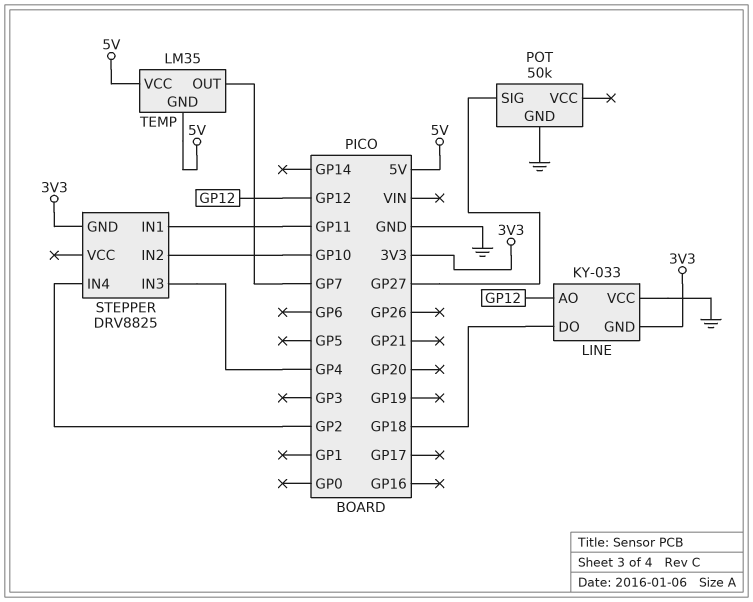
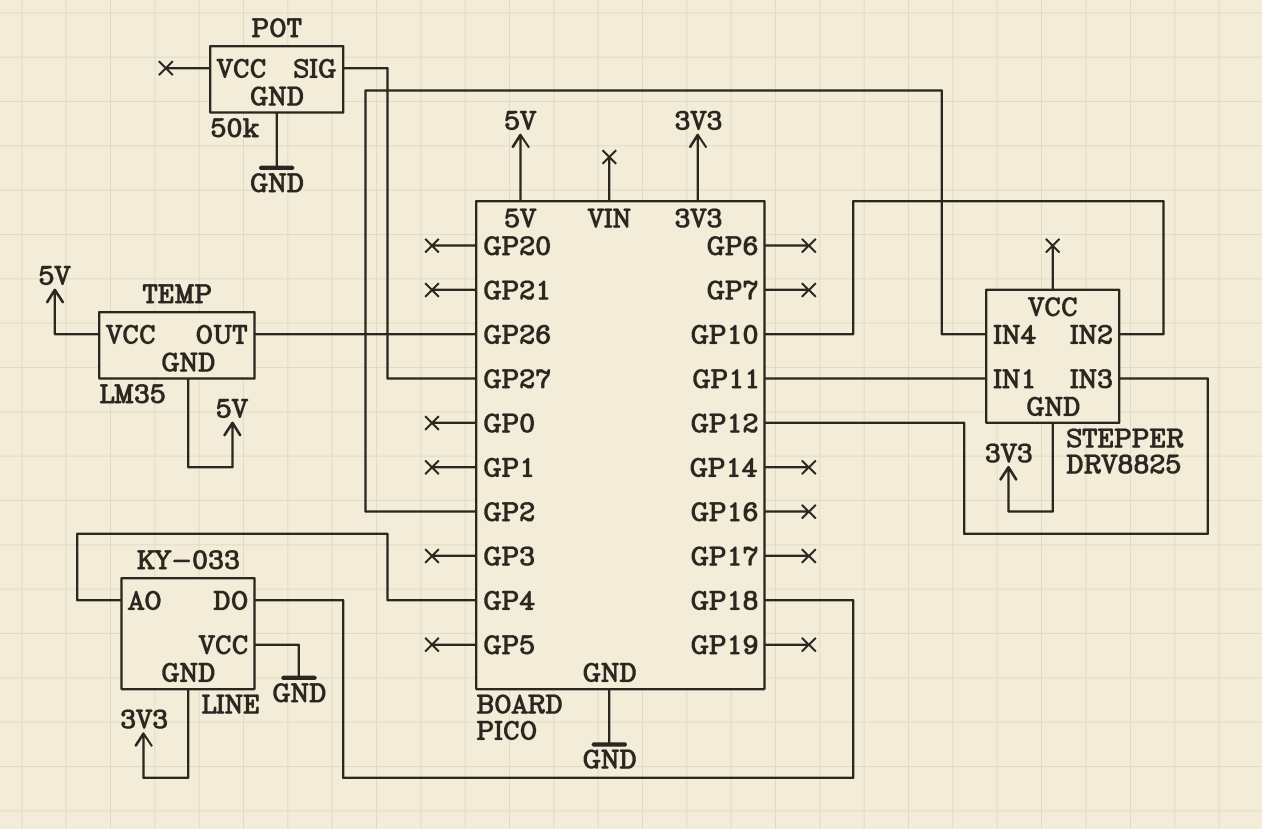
LINE pin AO: GP12 -> GP4
STEPPER pin IN3: GP4 -> GP12
TEMP pin OUT: GP7 -> GP26

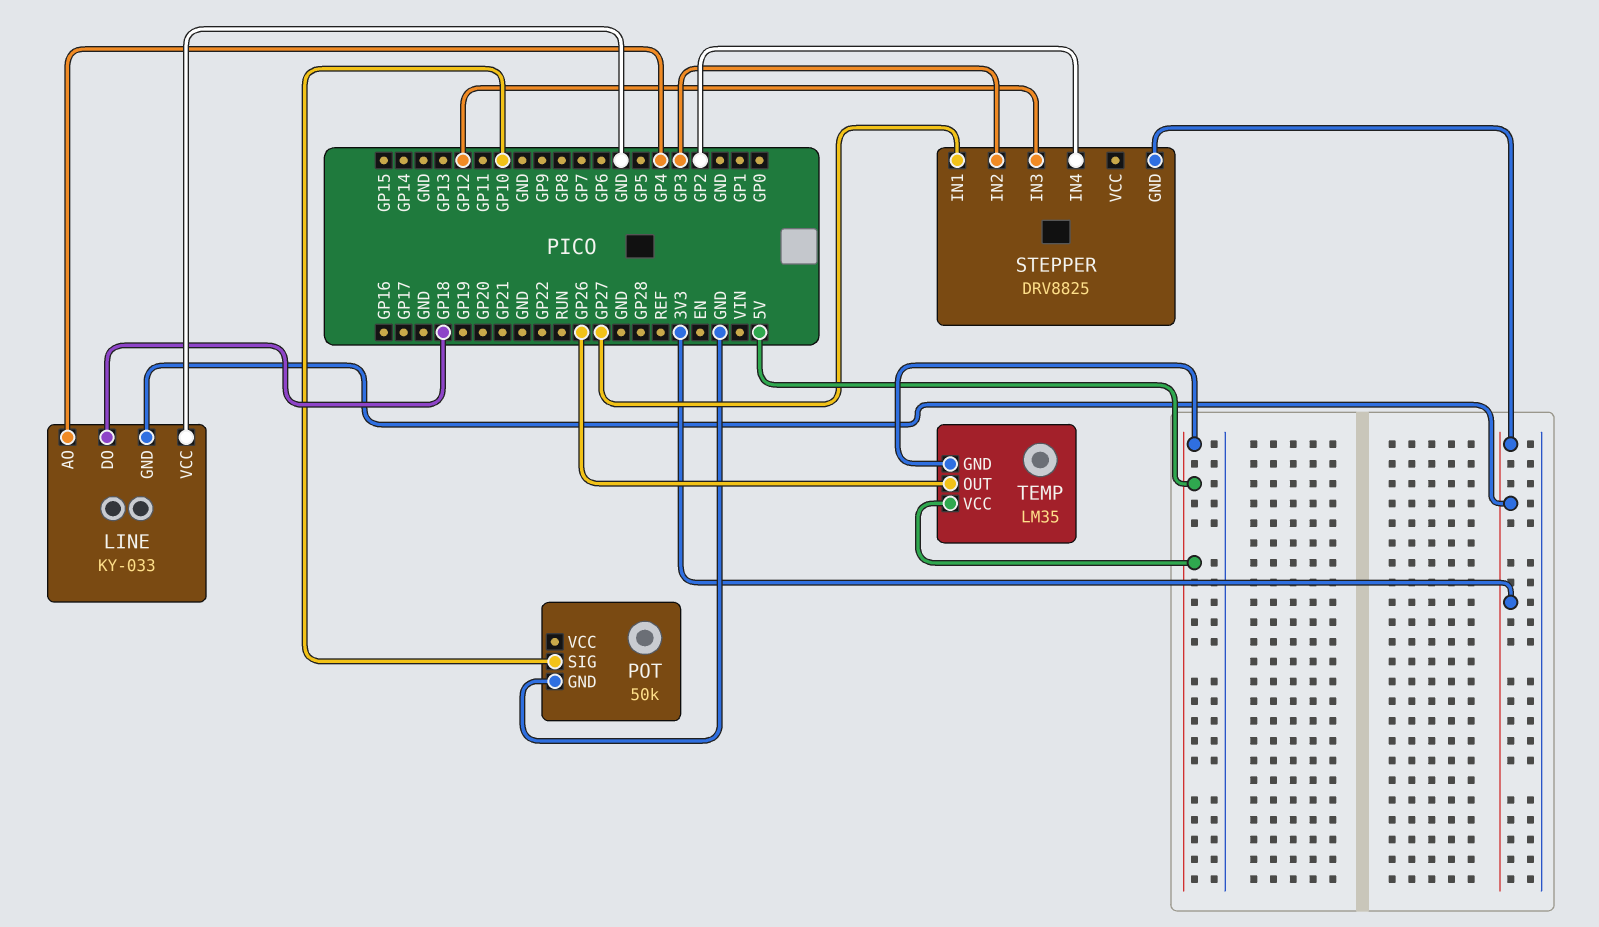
POT pin SIG: GP27 -> GP10
STEPPER pin IN1: GP11 -> GP27
STEPPER pin IN2: GP10 -> GP3

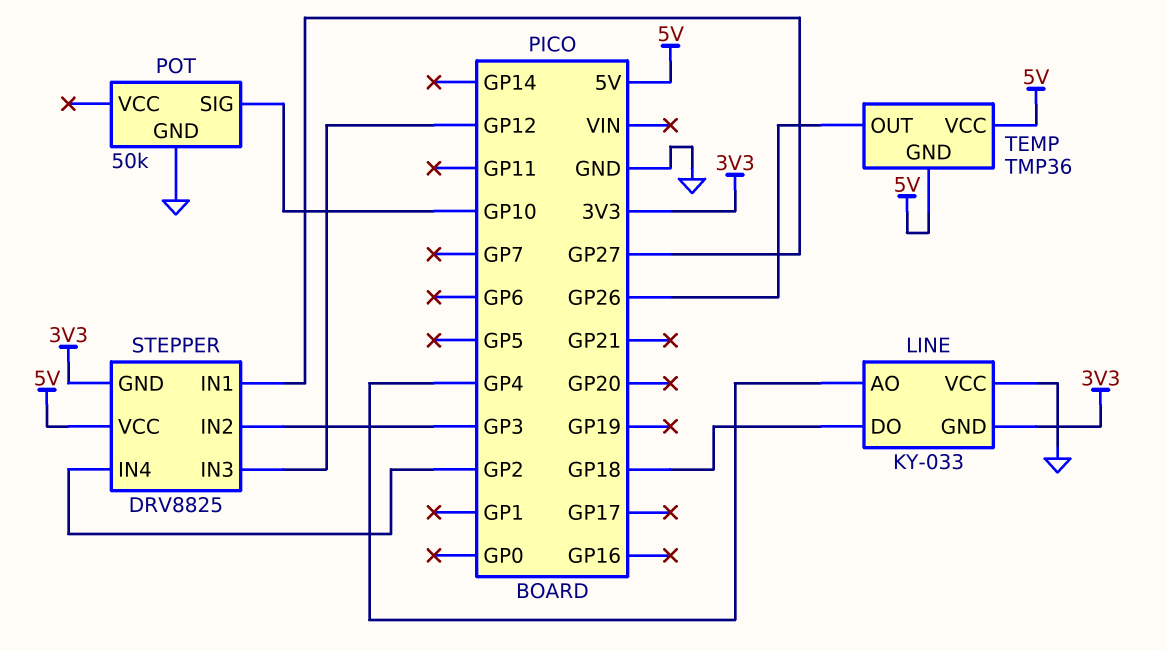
STEPPER pin VCC: none -> 5V
TEMP: LM35 -> TMP36

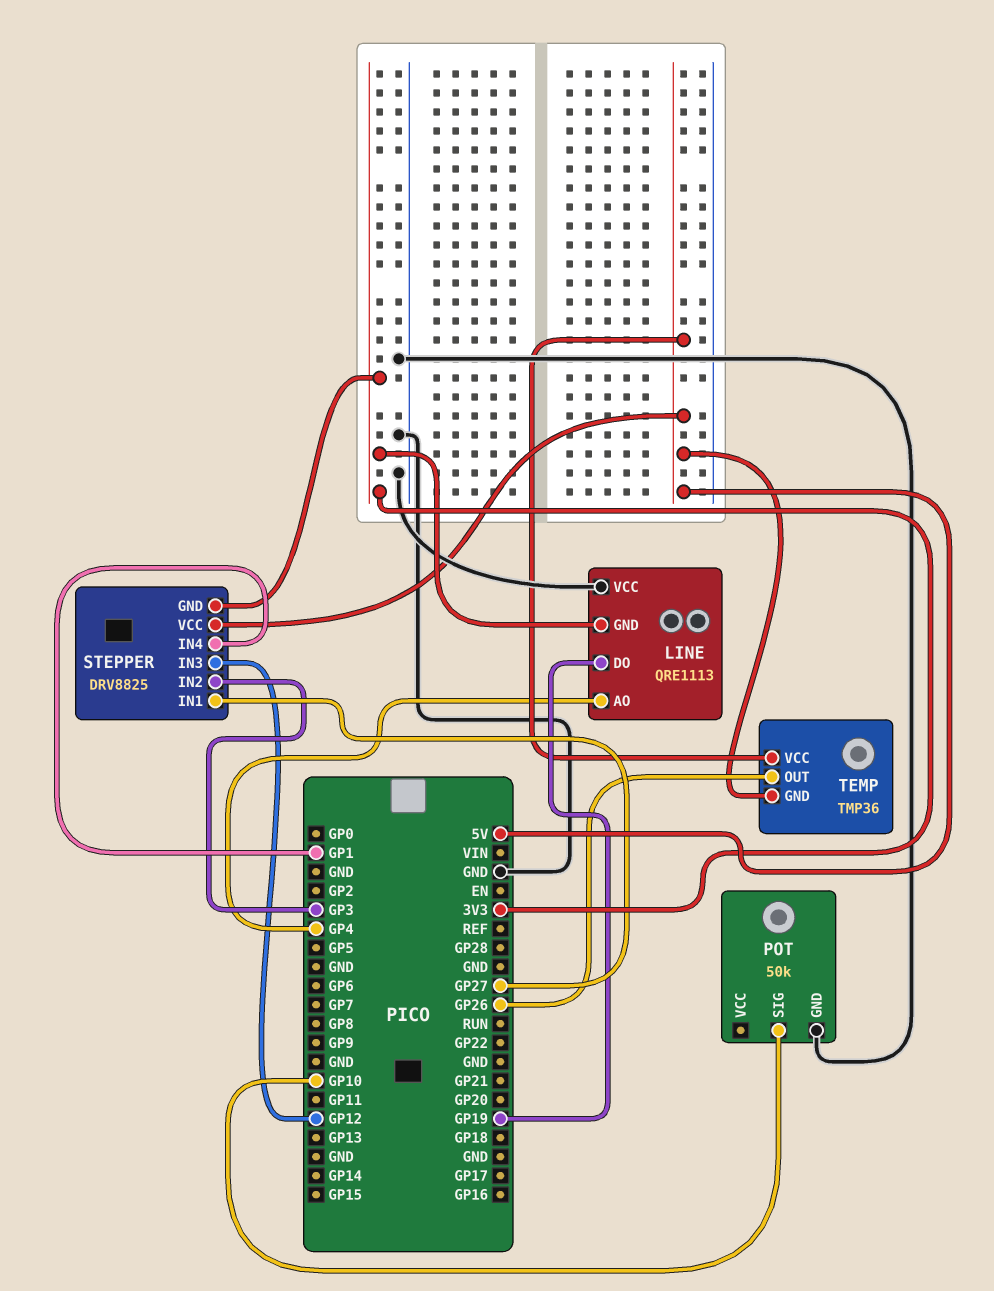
LINE: KY-033 -> QRE1113
LINE pin DO: GP18 -> GP19
STEPPER pin IN4: GP2 -> GP1

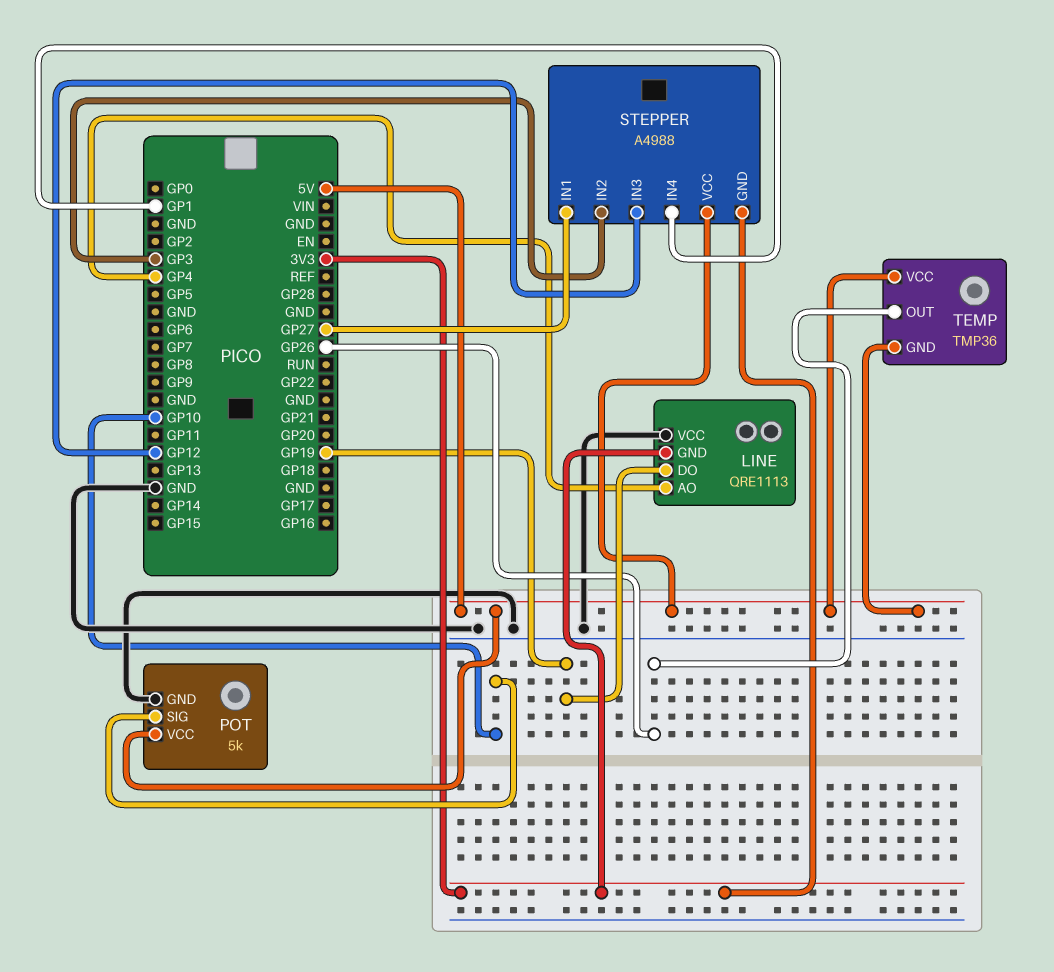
POT: 50k -> 5k
POT pin VCC: none -> 5V
STEPPER: DRV8825 -> A4988

